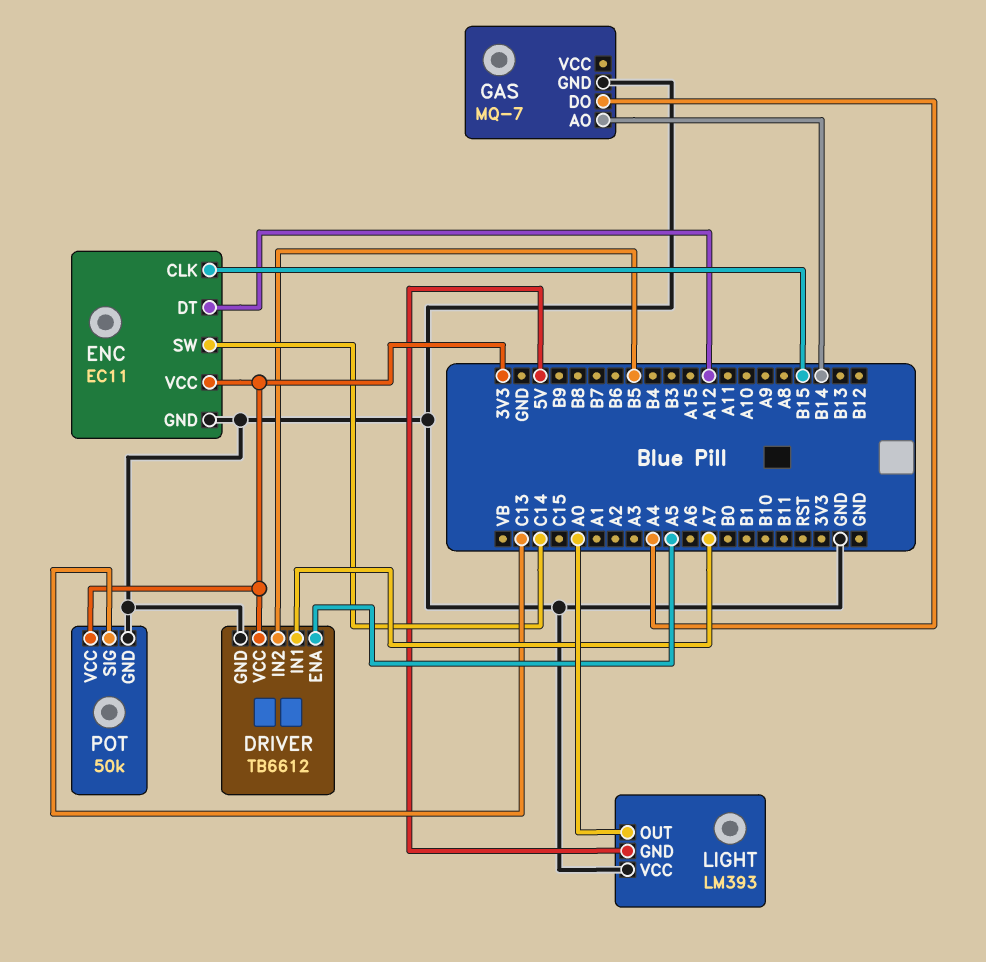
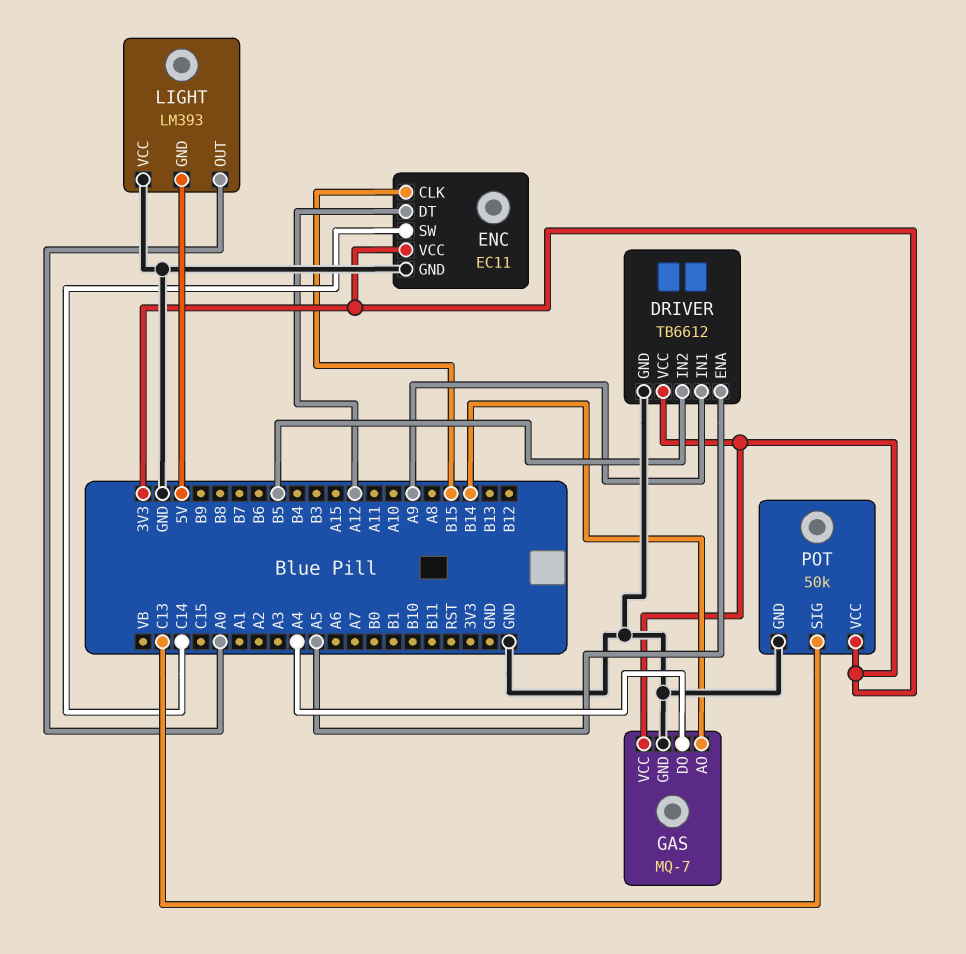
DRIVER pin IN1: A7 -> A9
GAS pin VCC: none -> 3V3

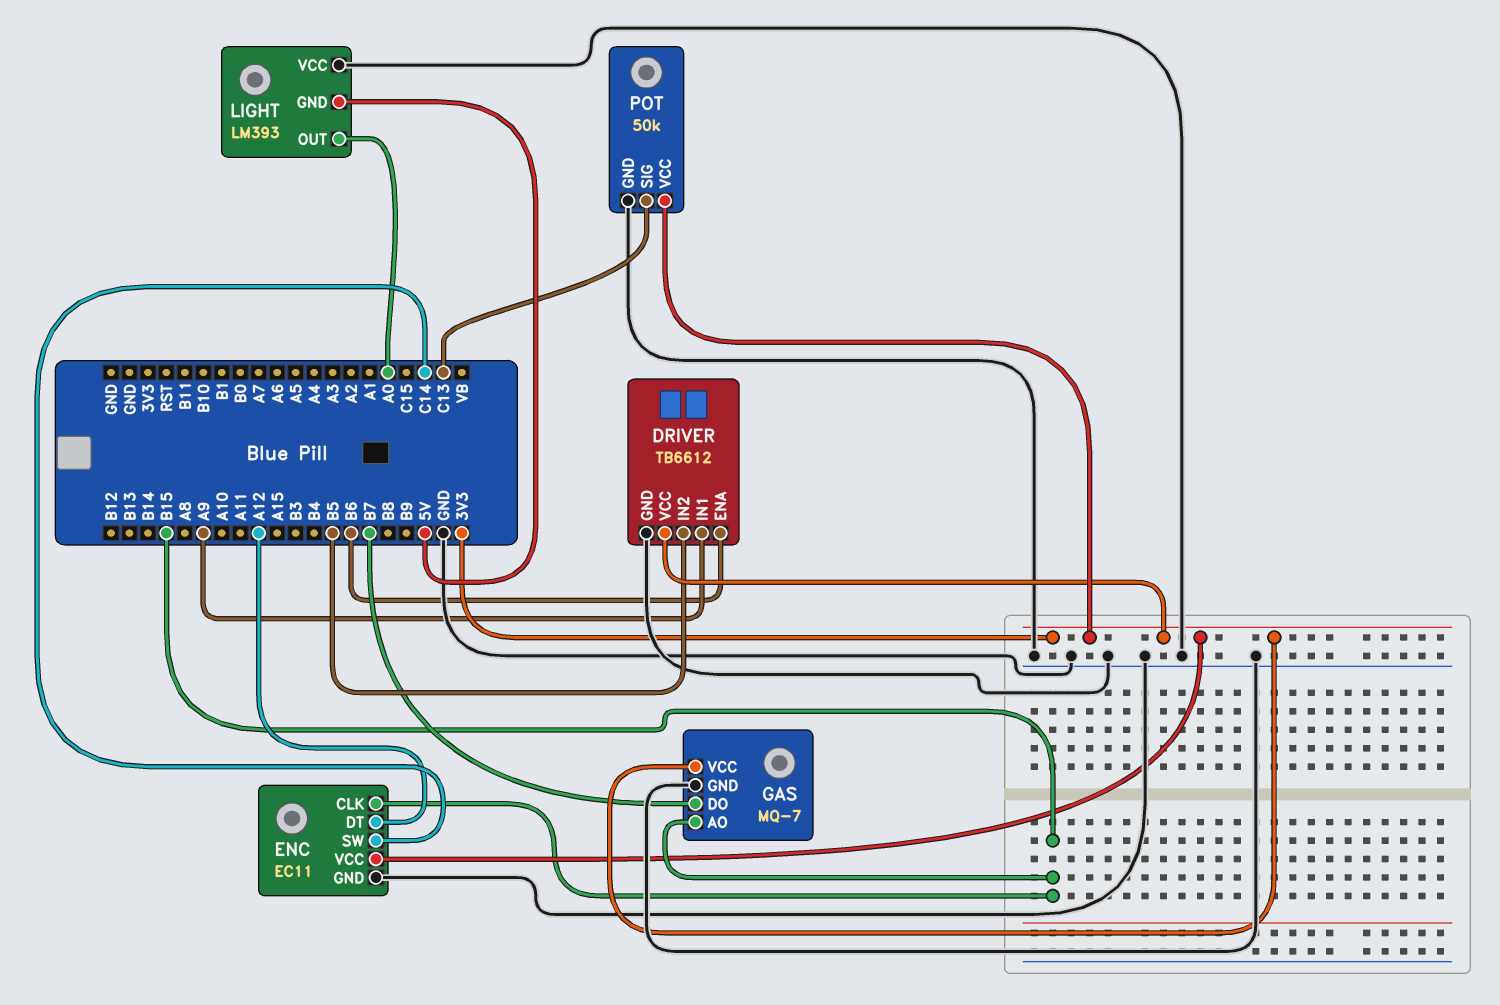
DRIVER pin ENA: A5 -> B6
GAS pin AO: B14 -> B15
GAS pin DO: A4 -> B7

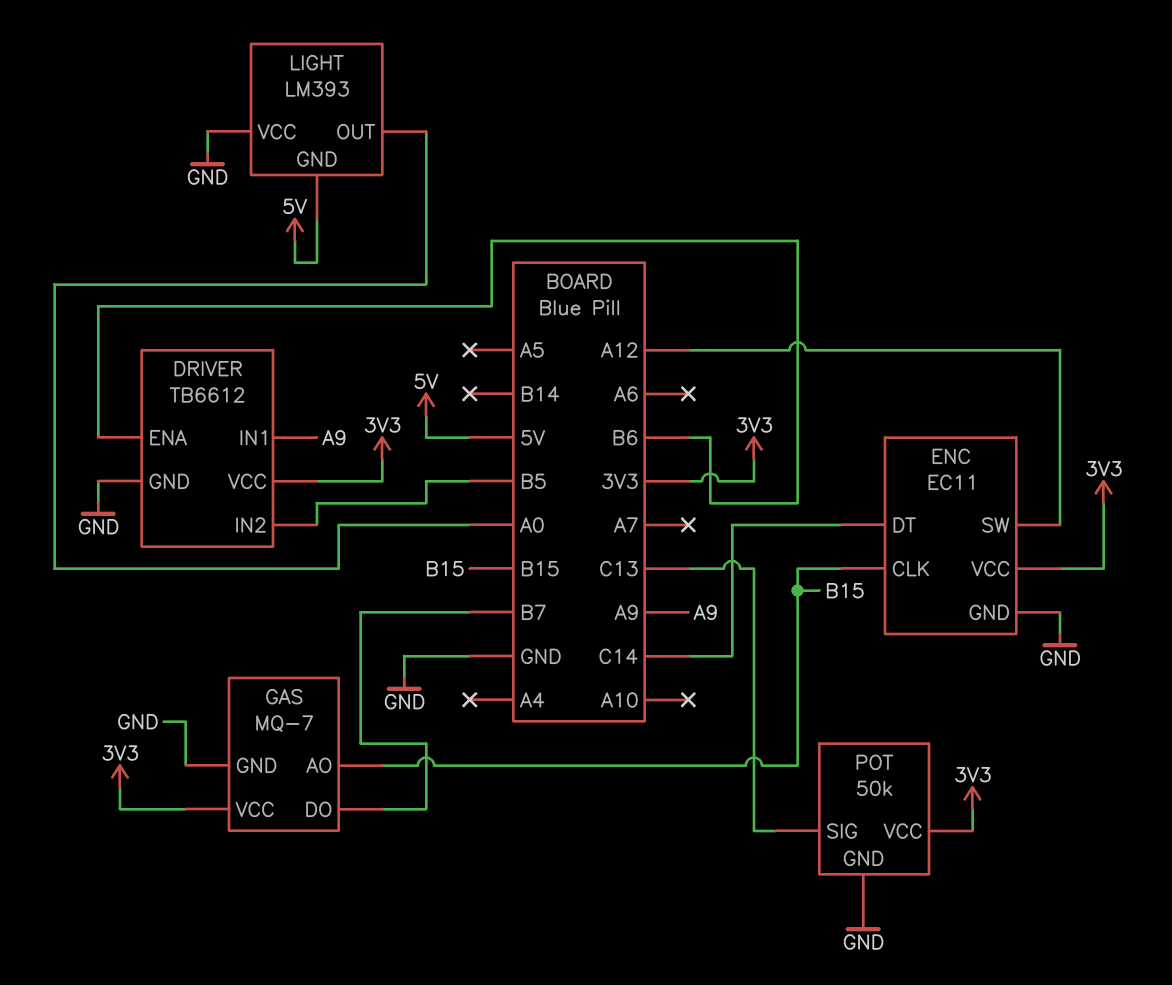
ENC pin DT: A12 -> C14
ENC pin SW: C14 -> A12

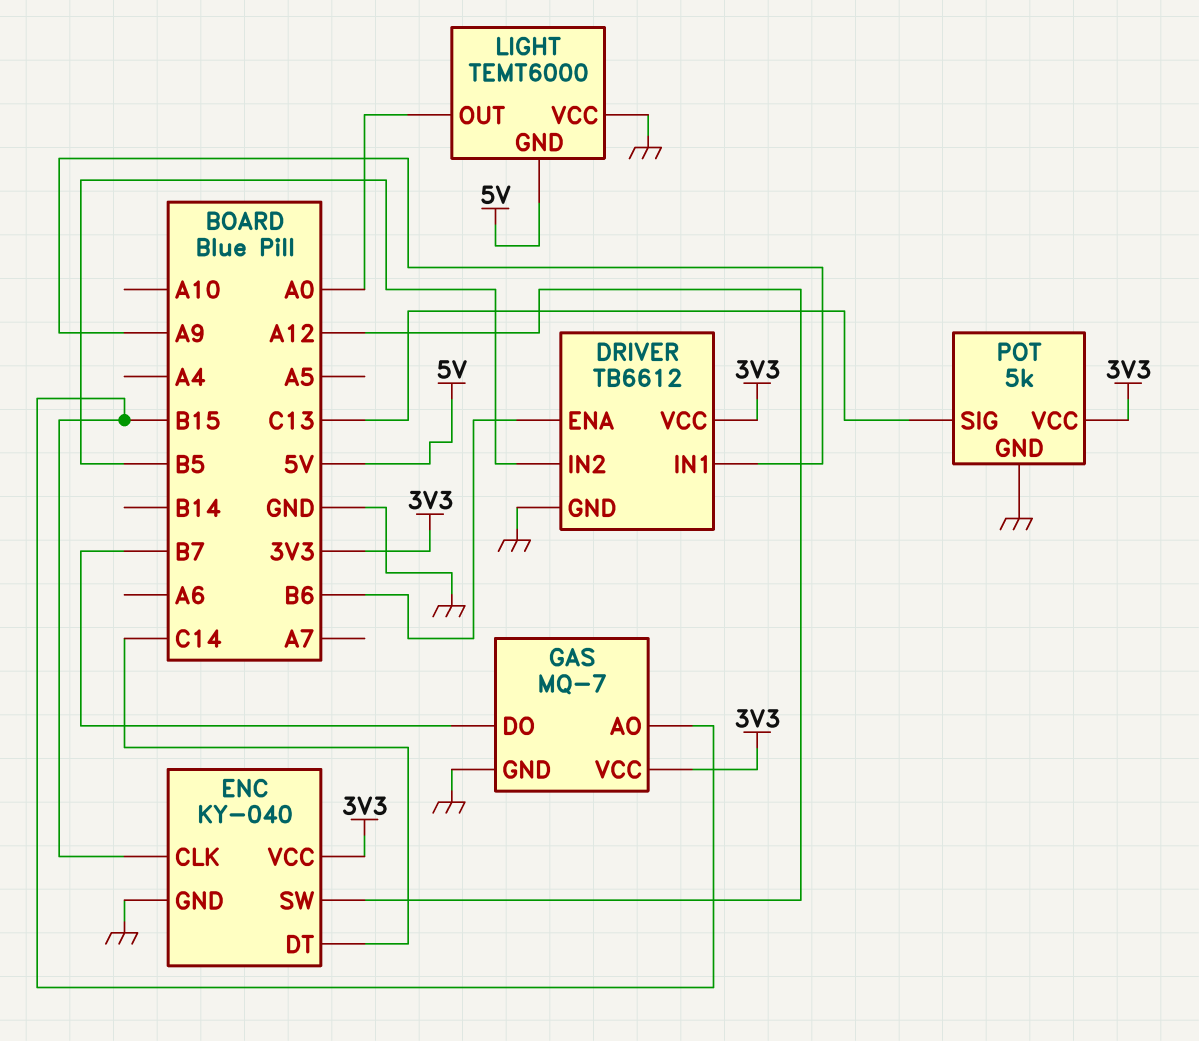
ENC: EC11 -> KY-040
LIGHT: LM393 -> TEMT6000
POT: 50k -> 5k

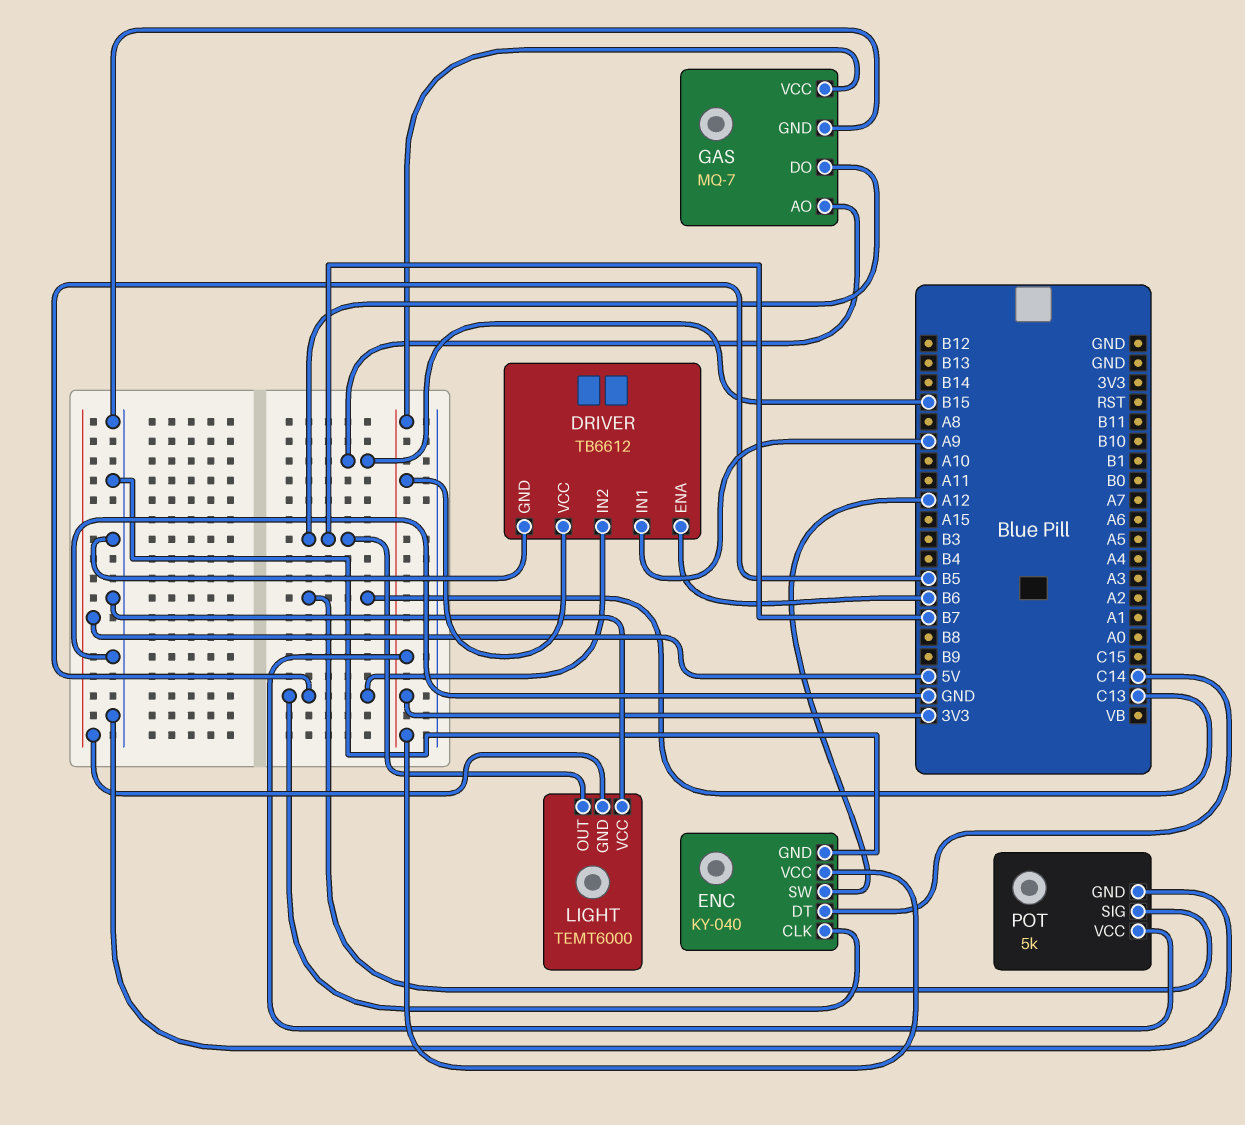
ENC pin CLK: B15 -> B5
LIGHT pin OUT: A0 -> B7

